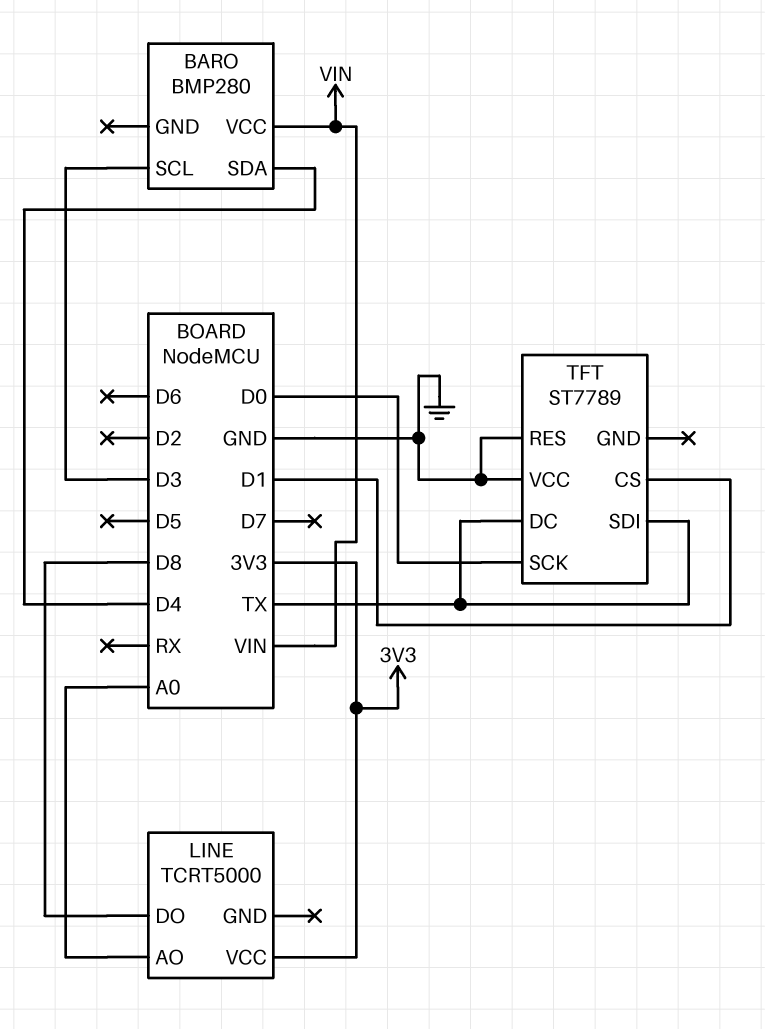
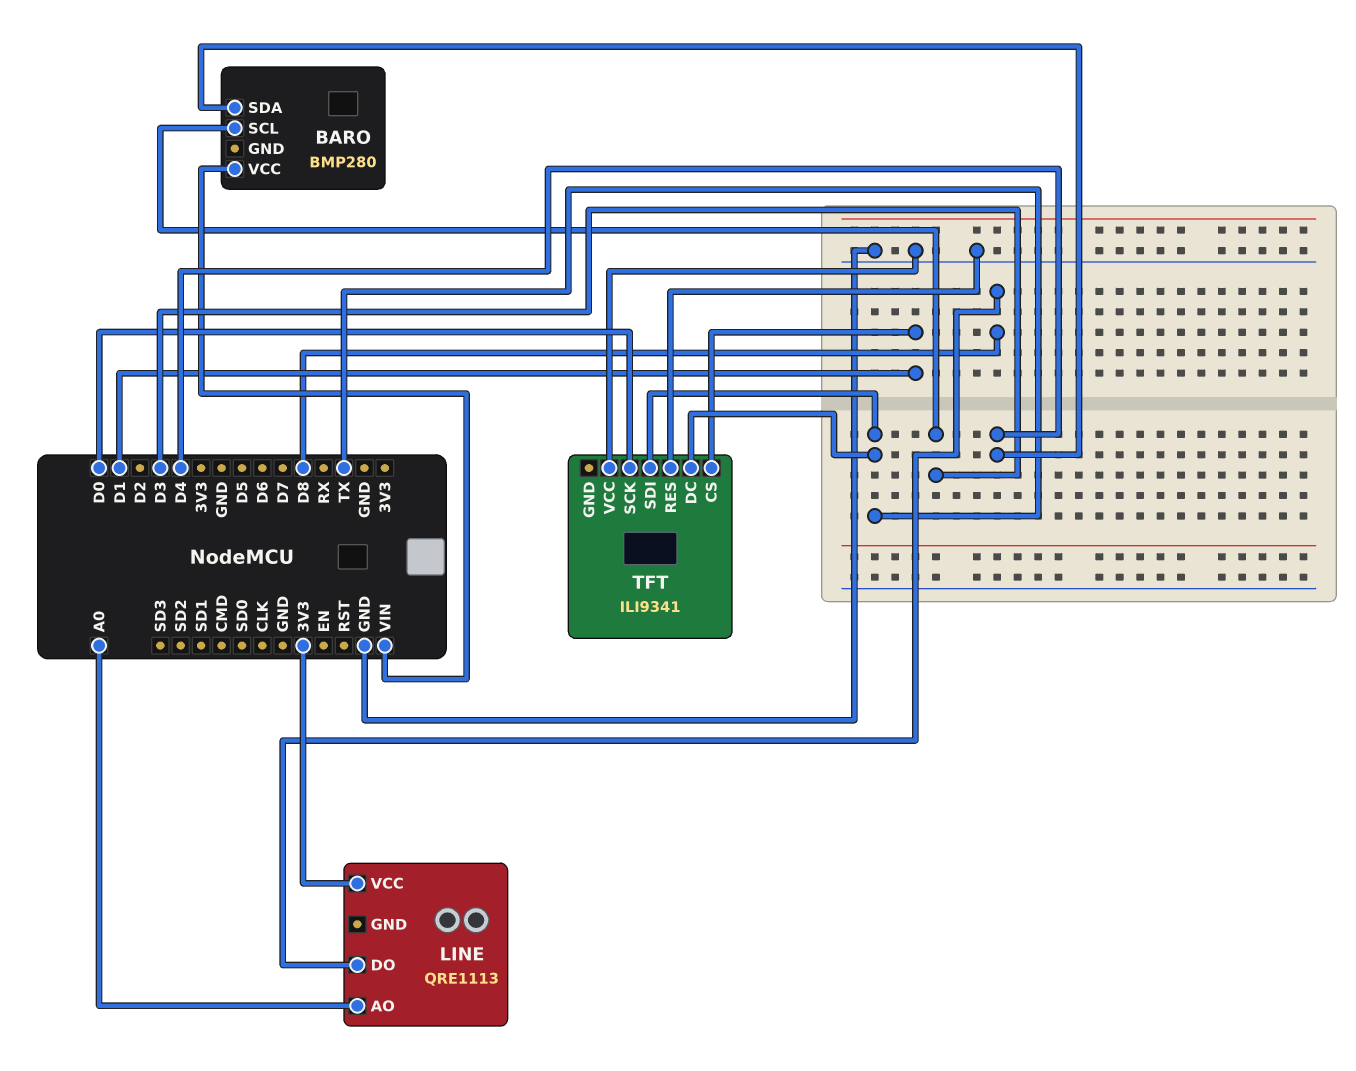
LINE: TCRT5000 -> QRE1113
TFT: ST7789 -> ILI9341

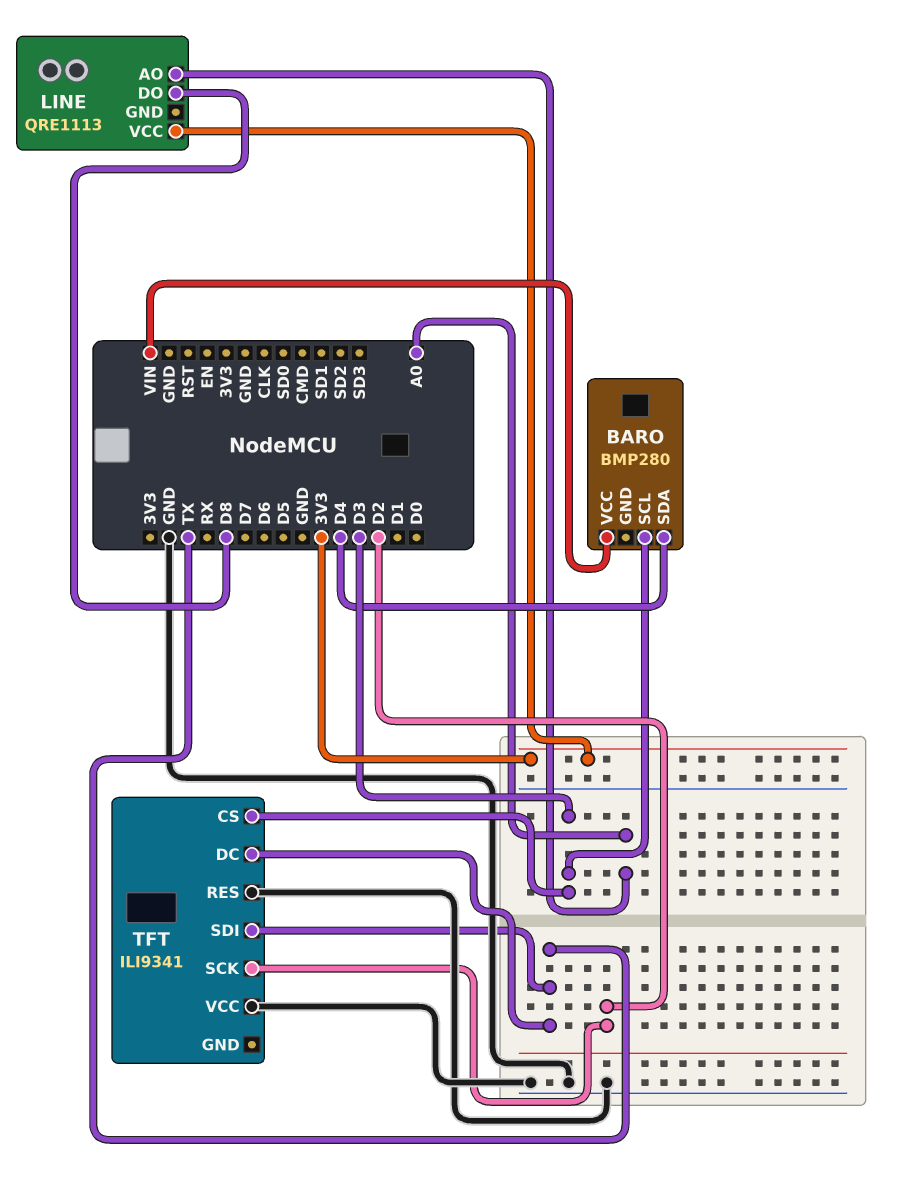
TFT pin CS: D1 -> D3
TFT pin SCK: D0 -> D2

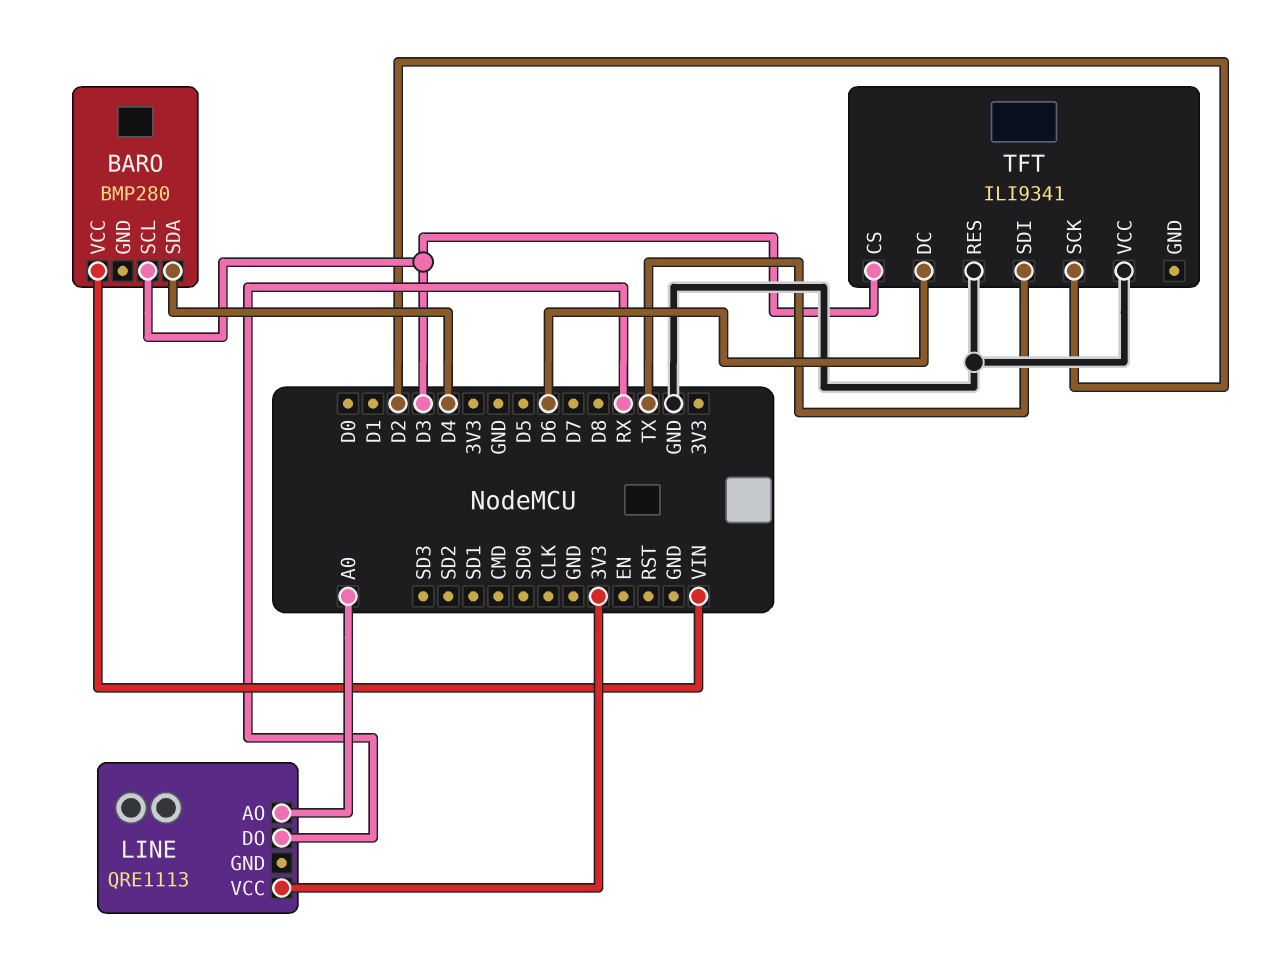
LINE pin DO: D8 -> RX
TFT pin DC: TX -> D6

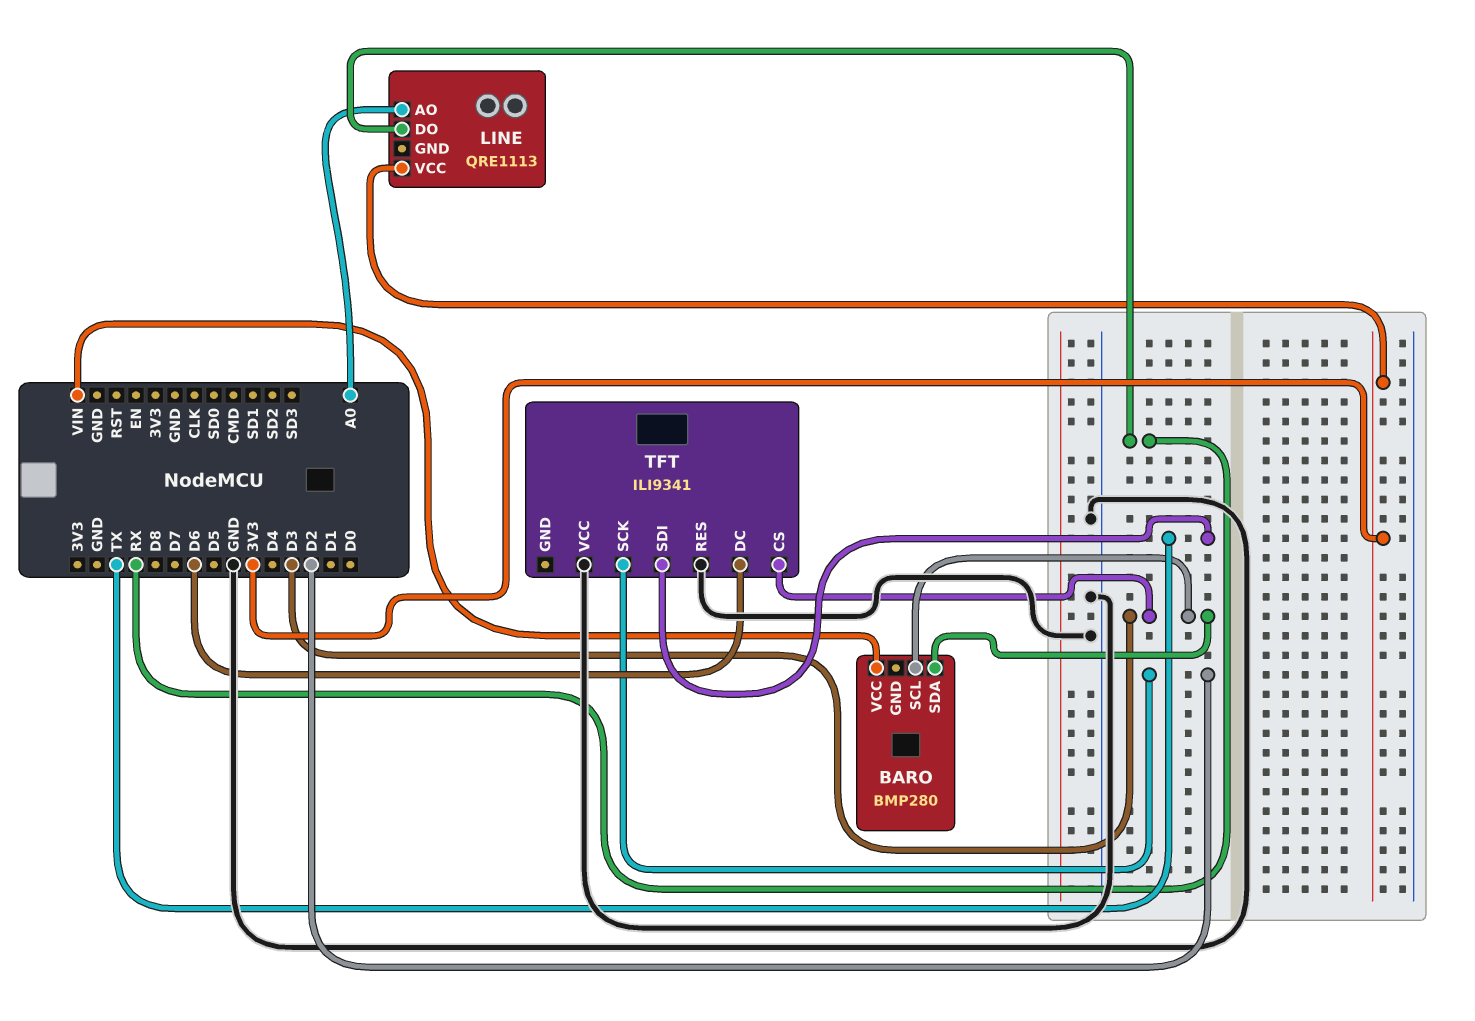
BARO pin SDA: D4 -> D3

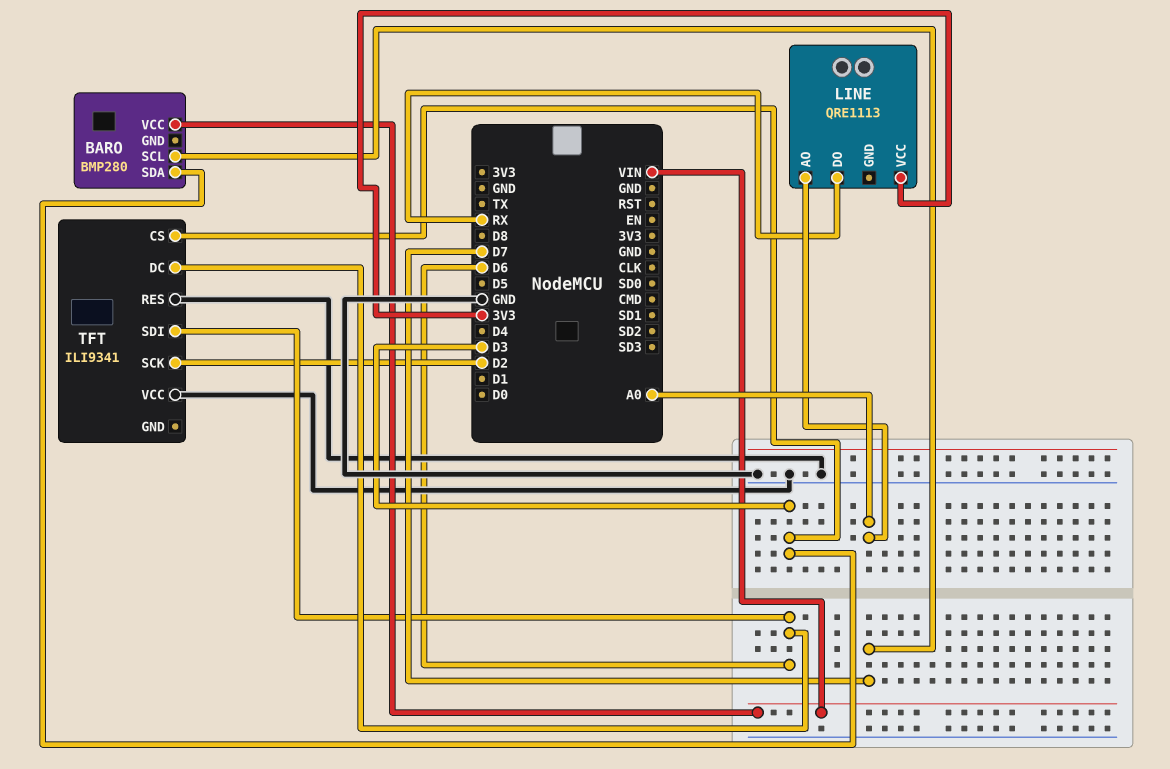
BARO pin SCL: D3 -> D7
TFT pin SDI: TX -> D6

